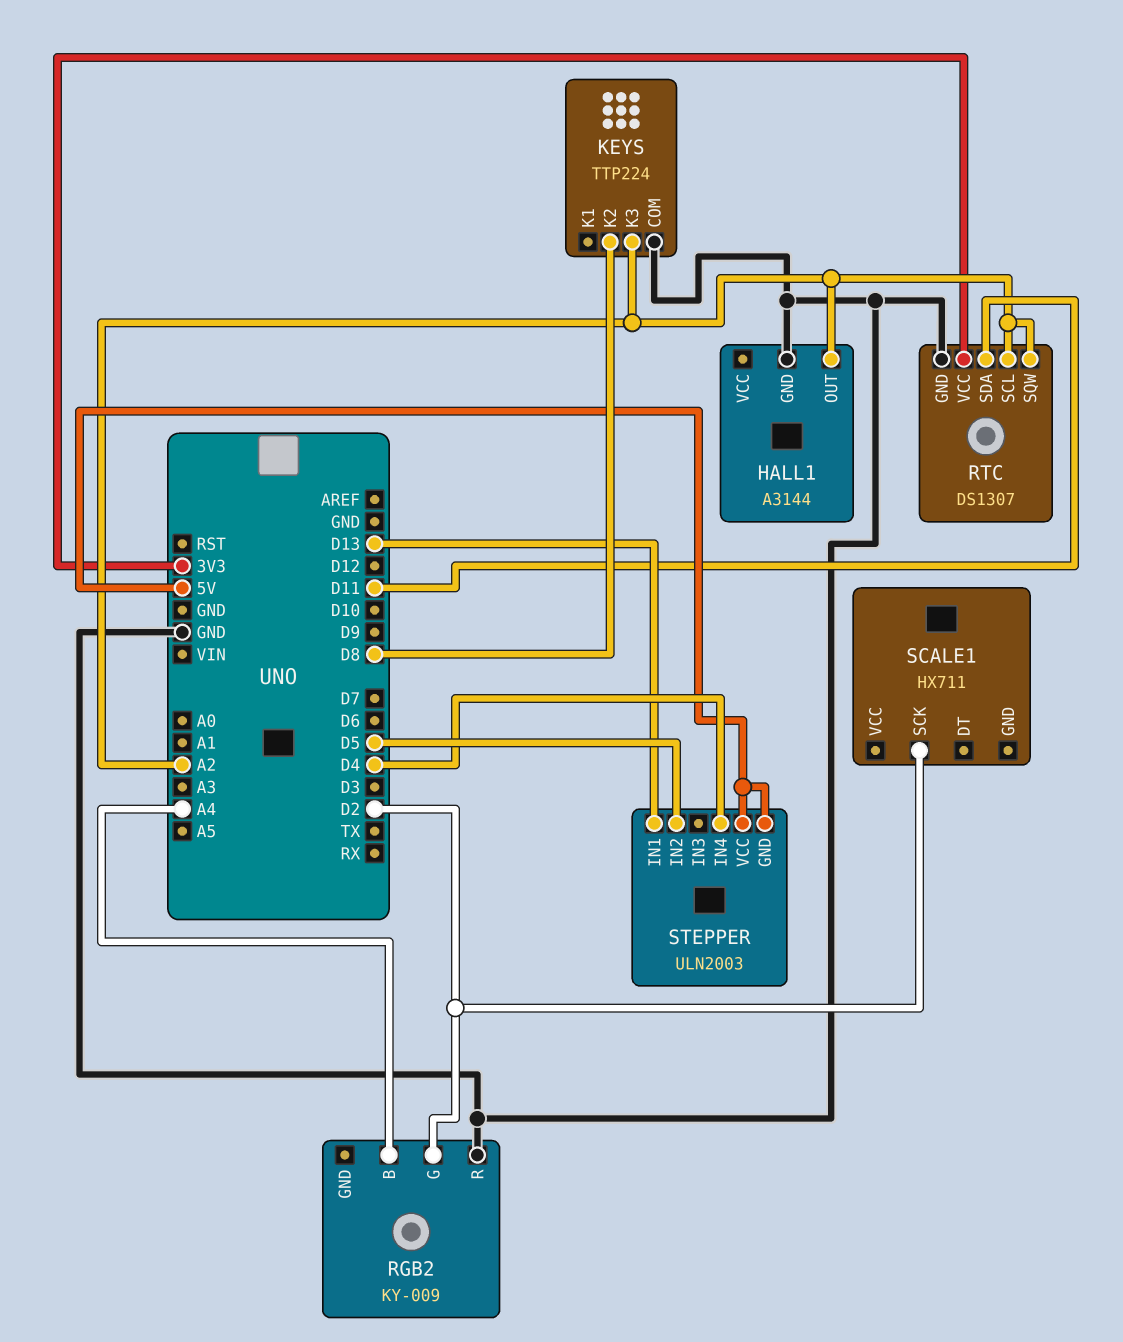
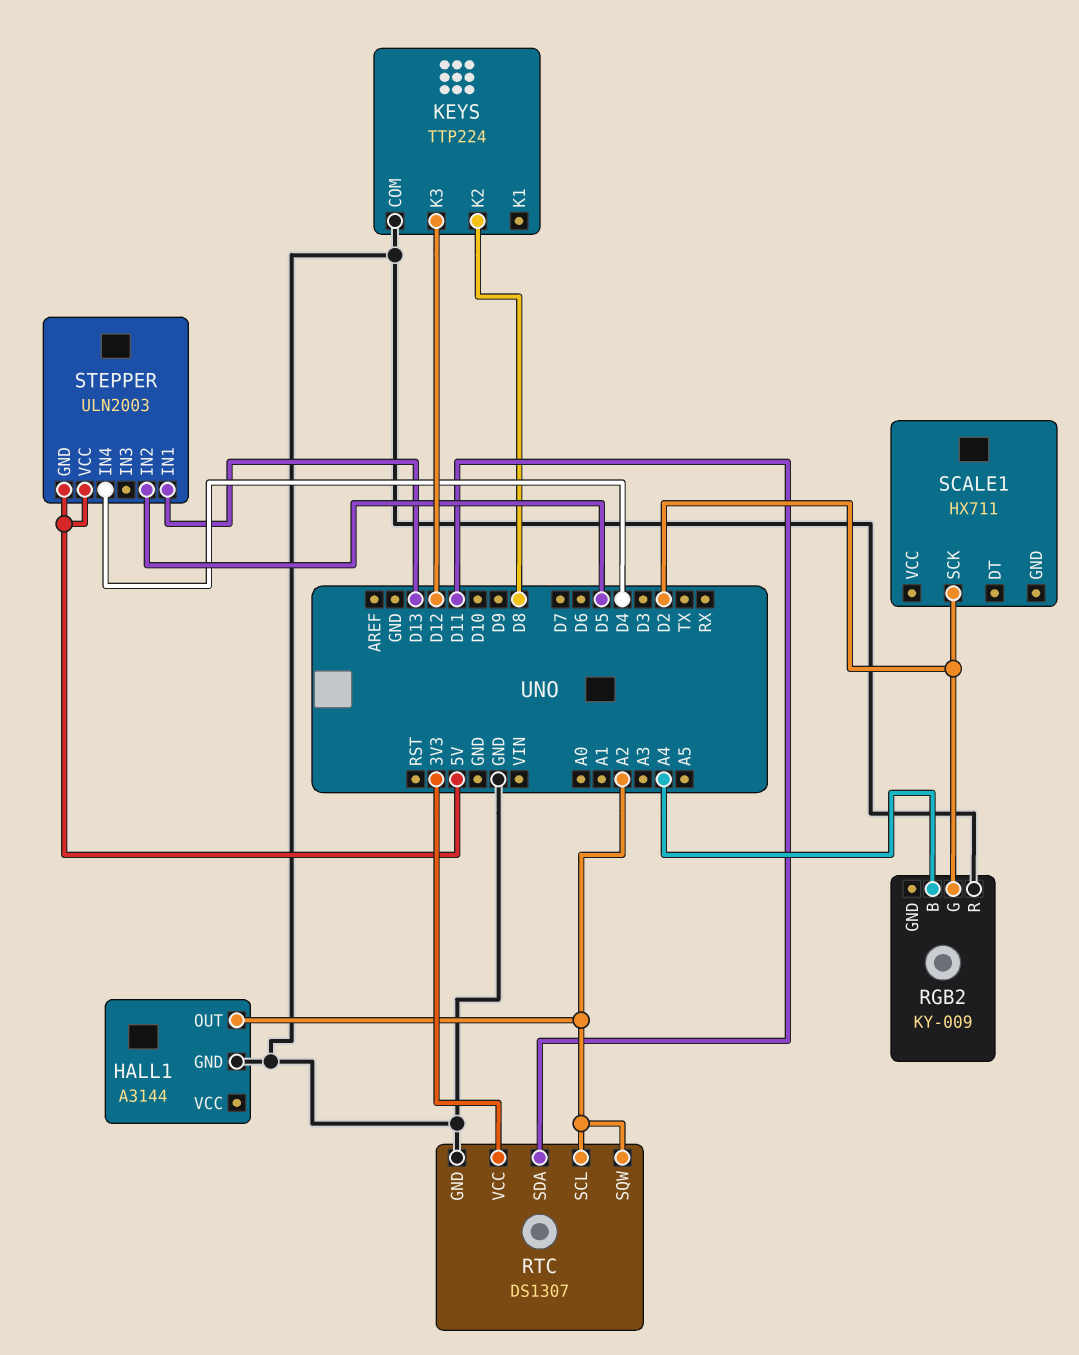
KEYS pin K3: A2 -> D12

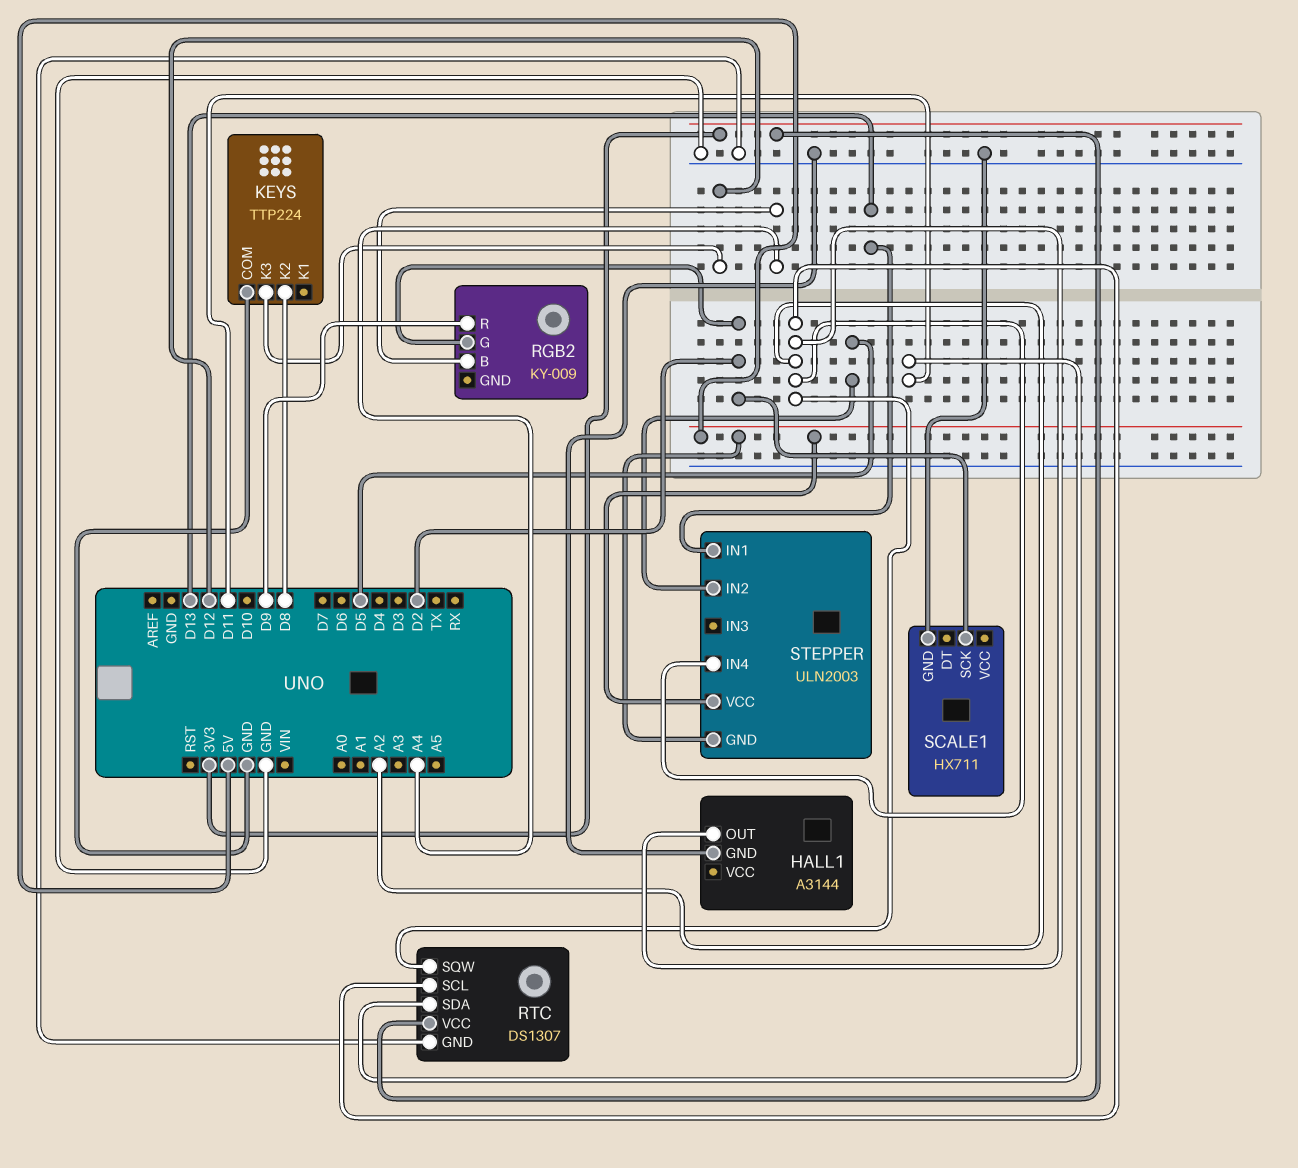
RGB2 pin R: GND -> D9
SCALE1 pin GND: none -> GND
STEPPER pin IN4: D4 -> A2

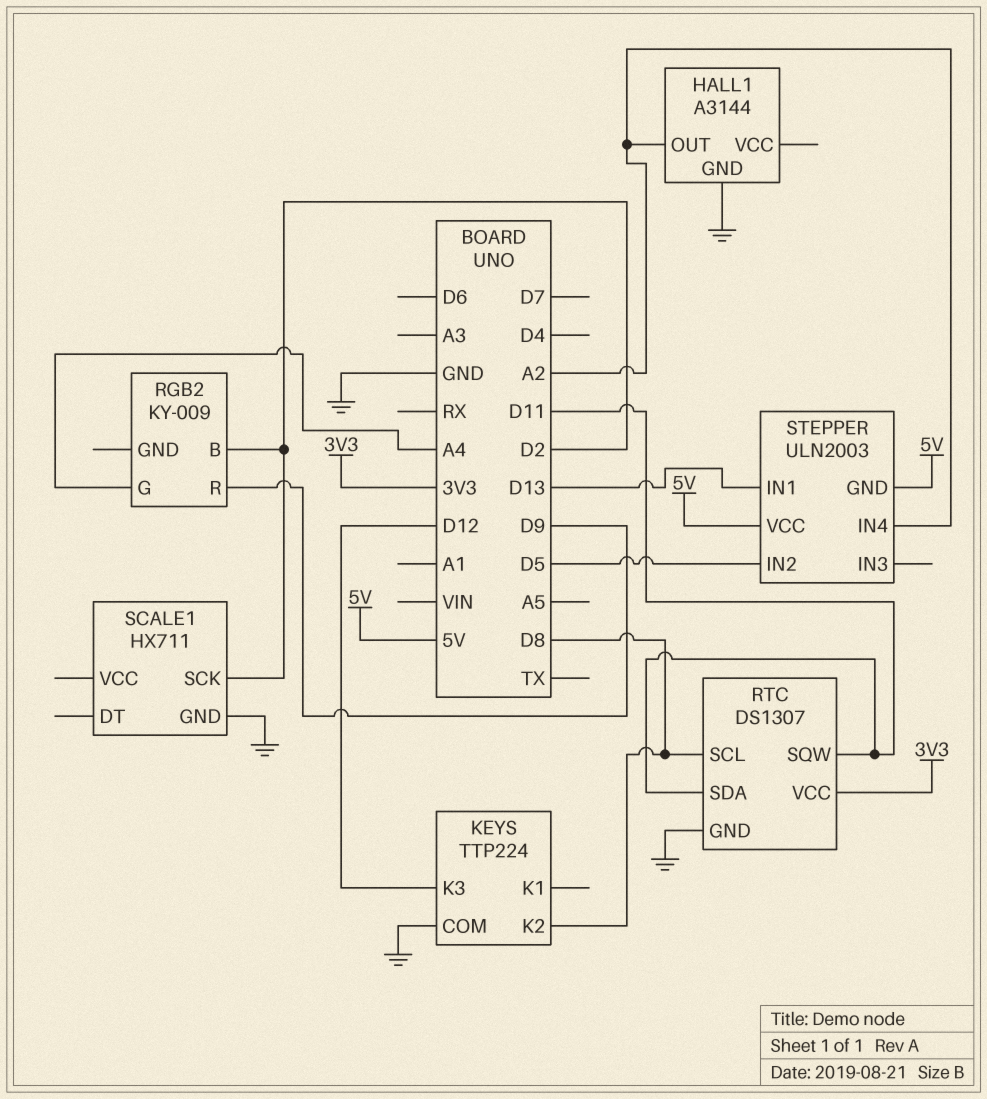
RGB2 pin B: A4 -> D2
RGB2 pin G: D2 -> A4
RTC pin SCL: A2 -> D8
RTC pin SQW: A2 -> D11

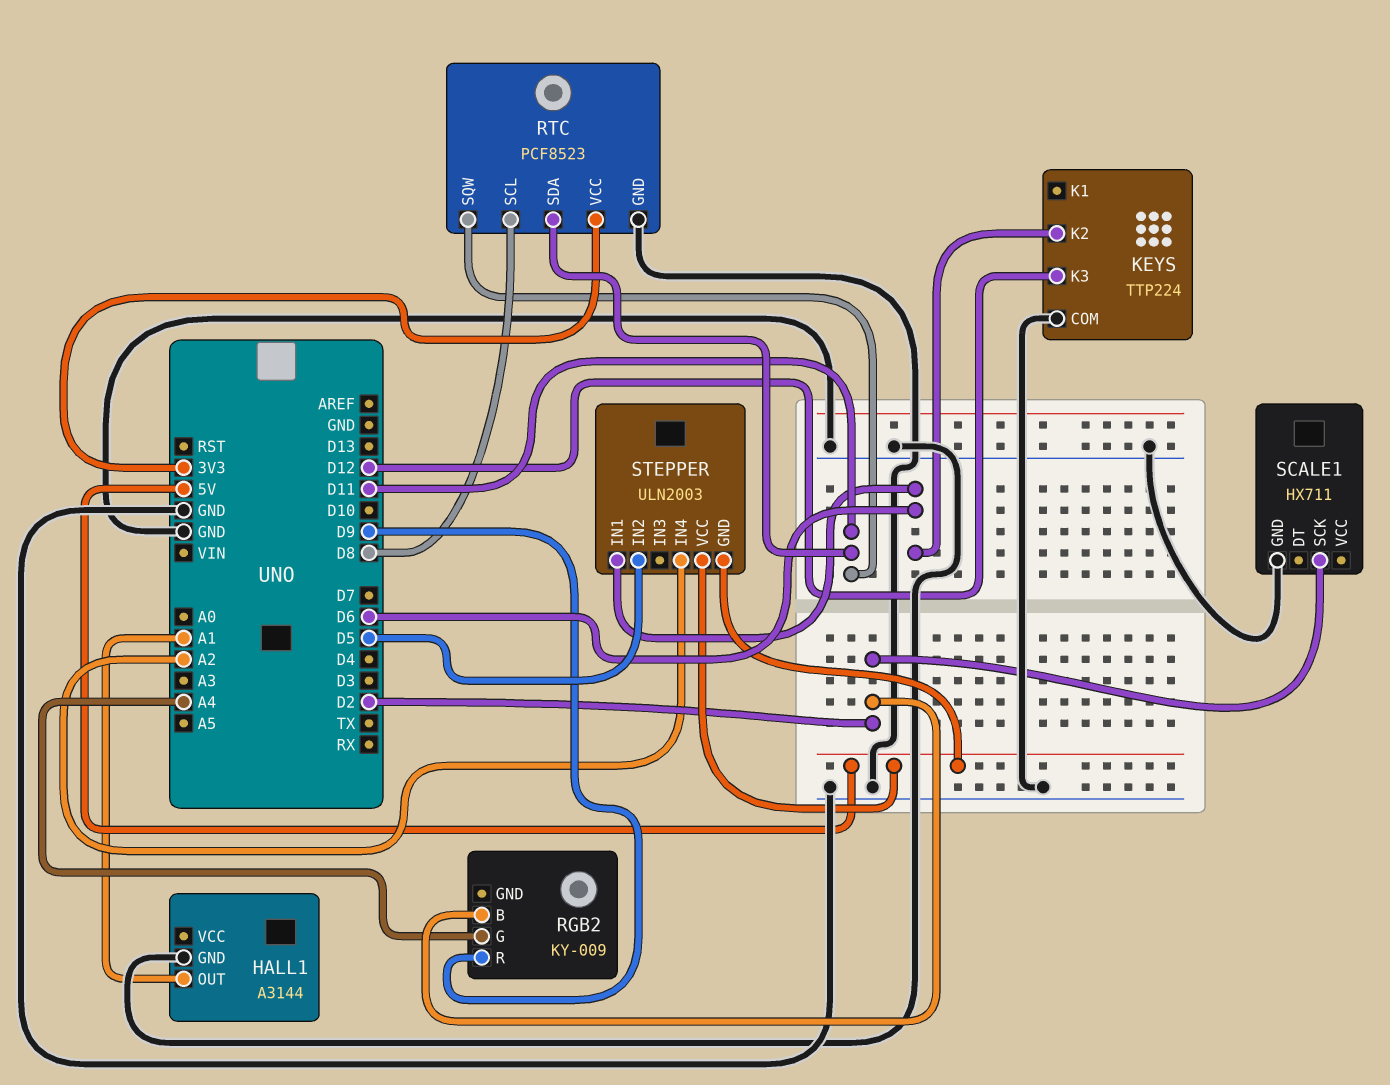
HALL1 pin OUT: A2 -> A1
KEYS pin K2: D8 -> D6
RTC: DS1307 -> PCF8523
STEPPER pin IN1: D13 -> D6

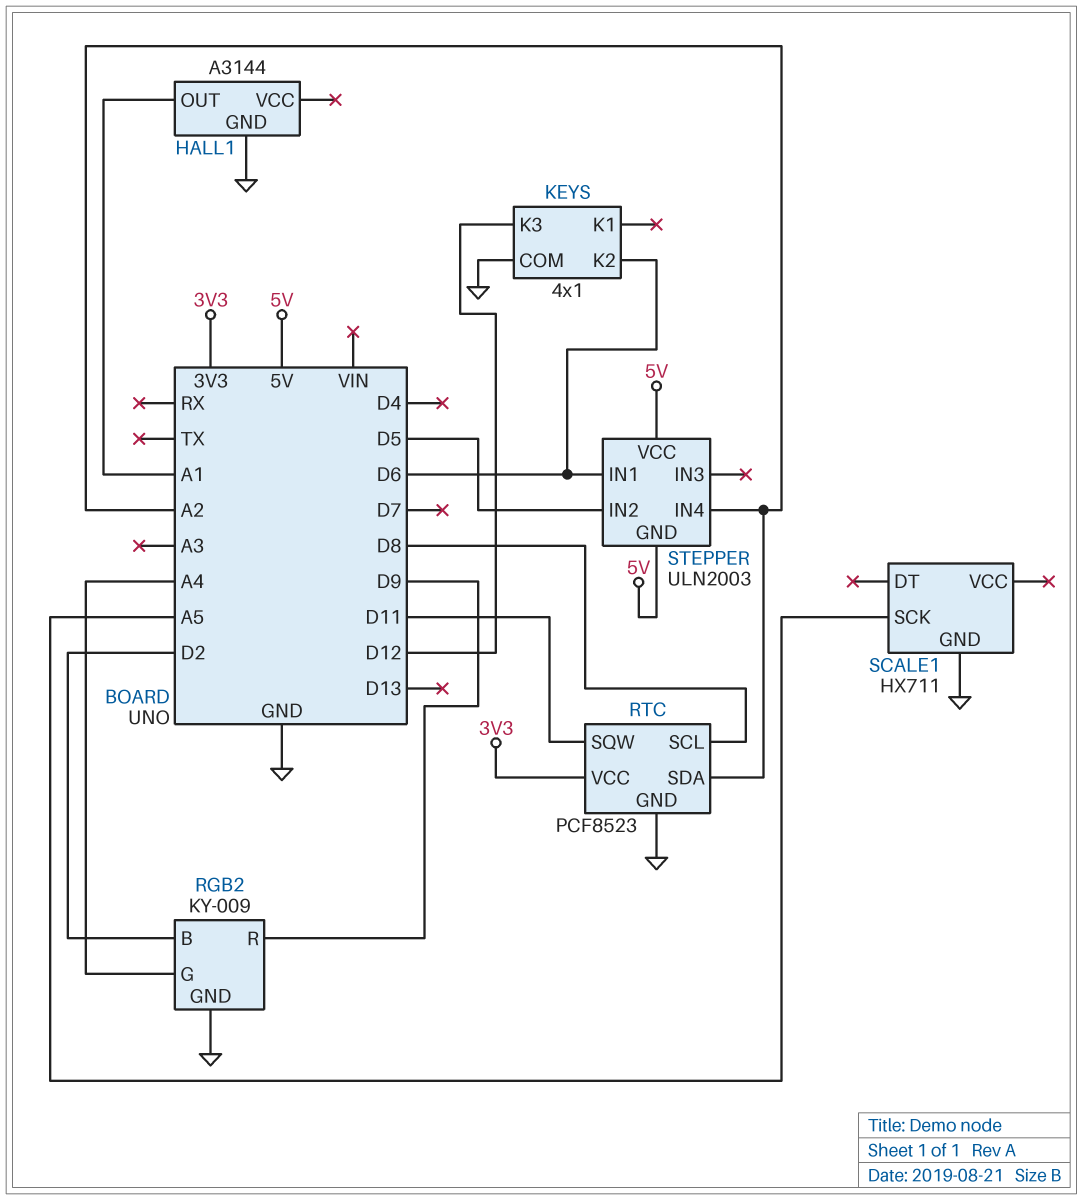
KEYS: TTP224 -> 4x1
RGB2 pin GND: none -> GND
RTC pin SDA: D11 -> A2
SCALE1 pin SCK: D2 -> A5

